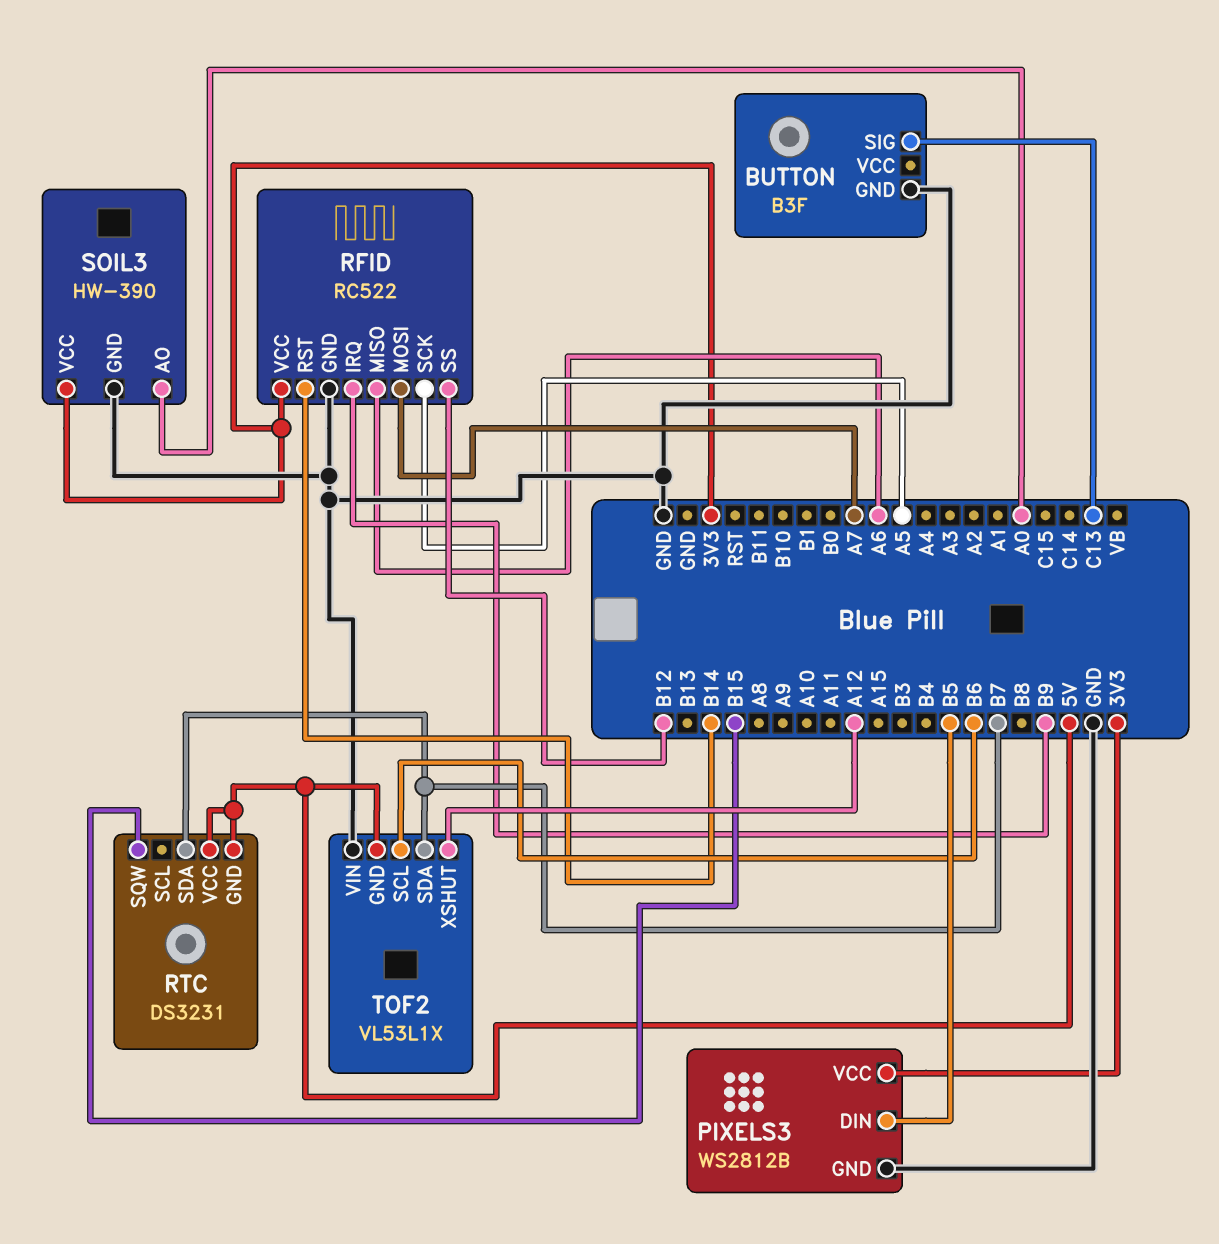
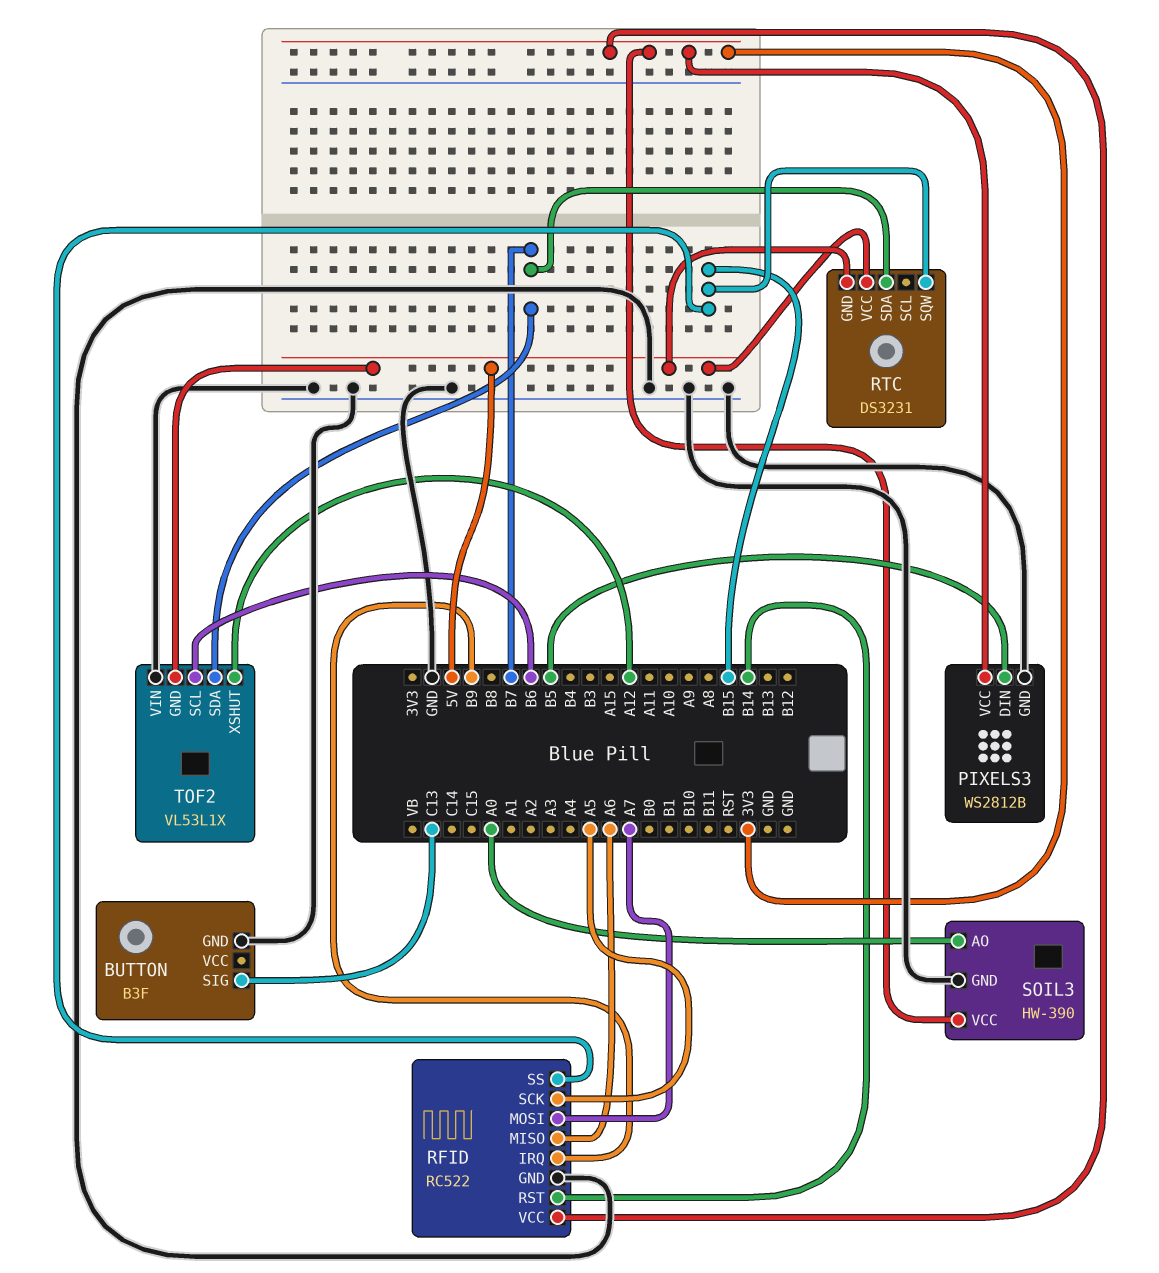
RFID pin SS: B12 -> B15

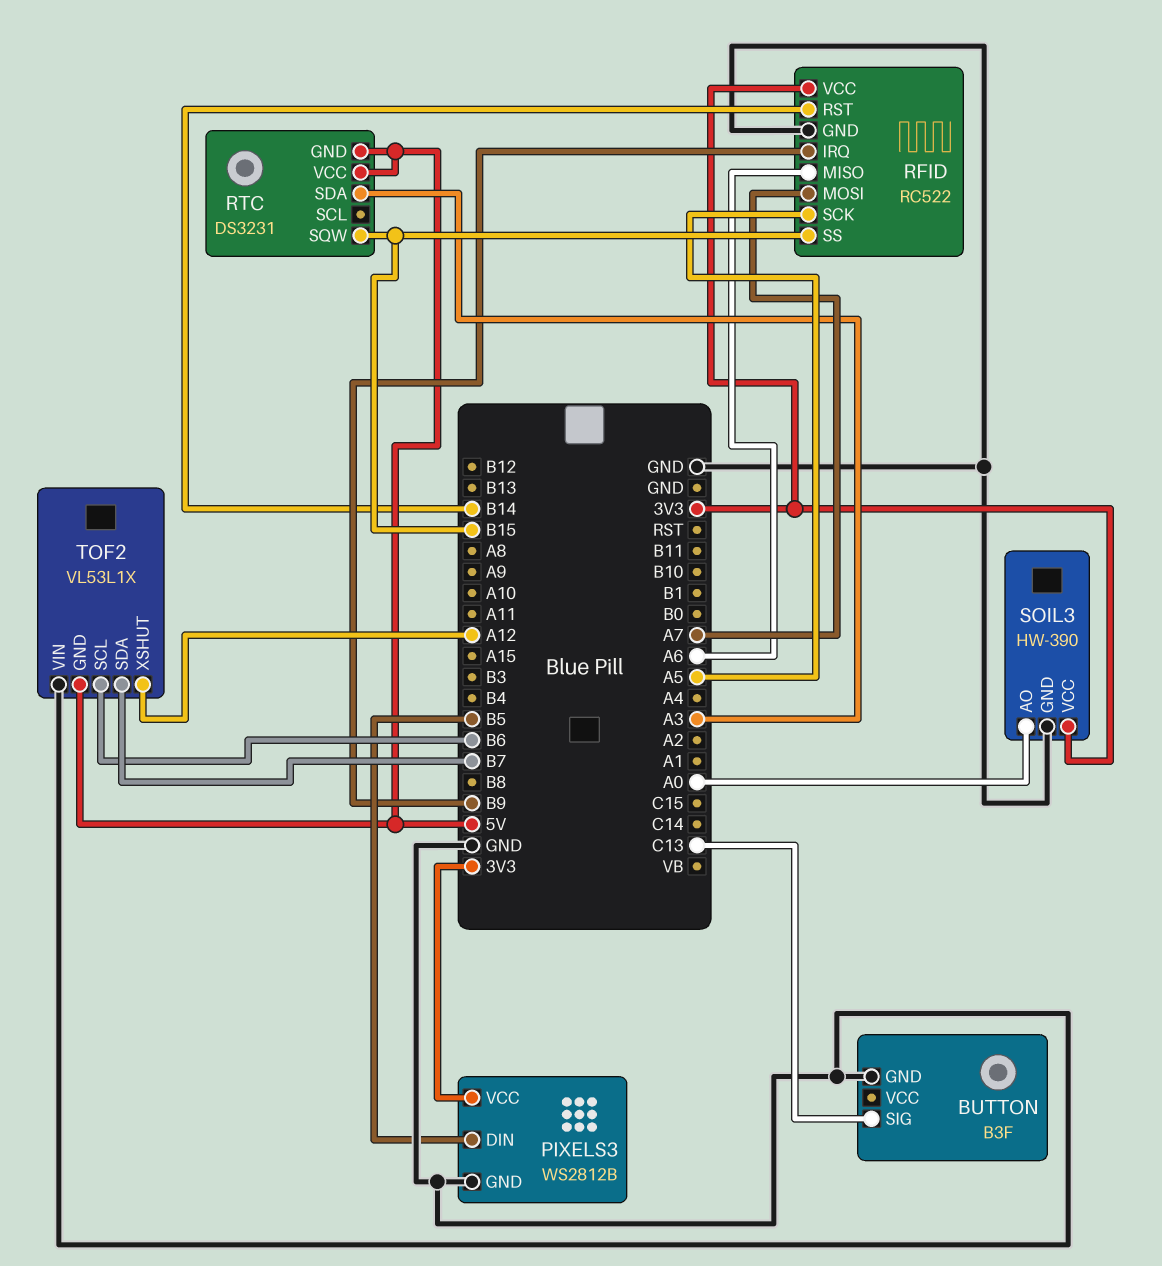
RTC pin SDA: B7 -> A3

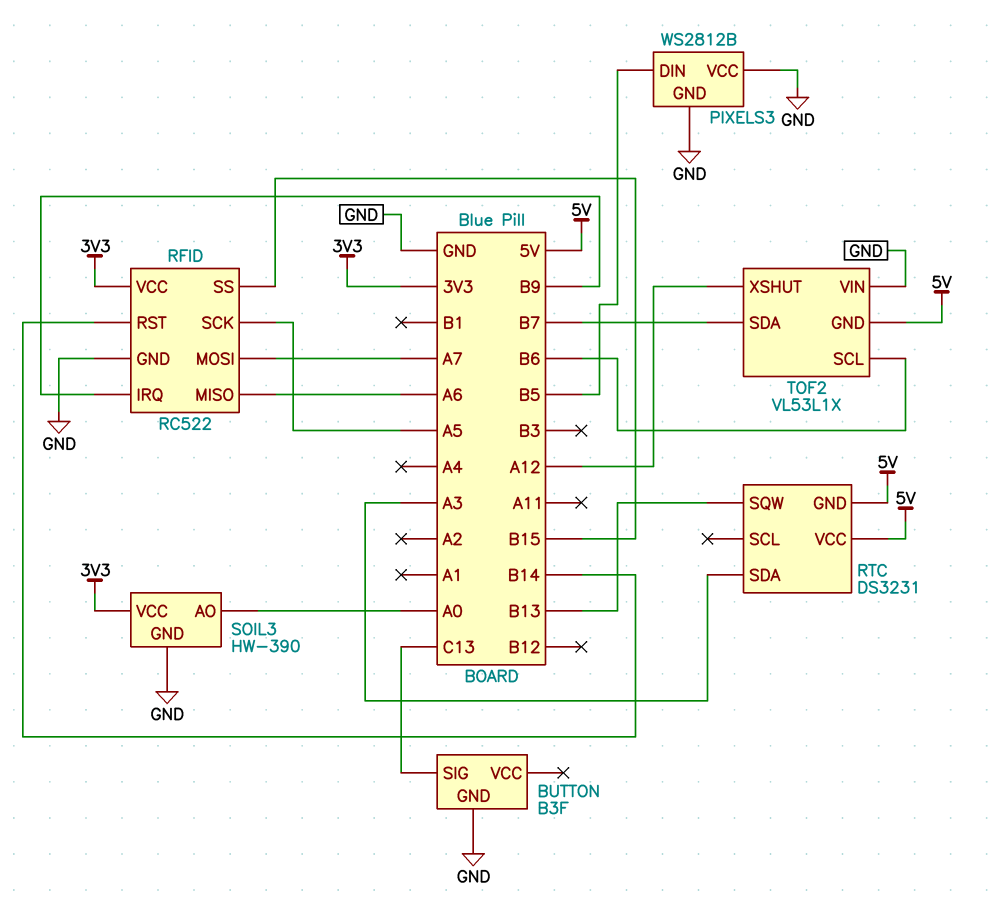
PIXELS3 pin VCC: 3V3 -> GND
RTC pin SQW: B15 -> B13

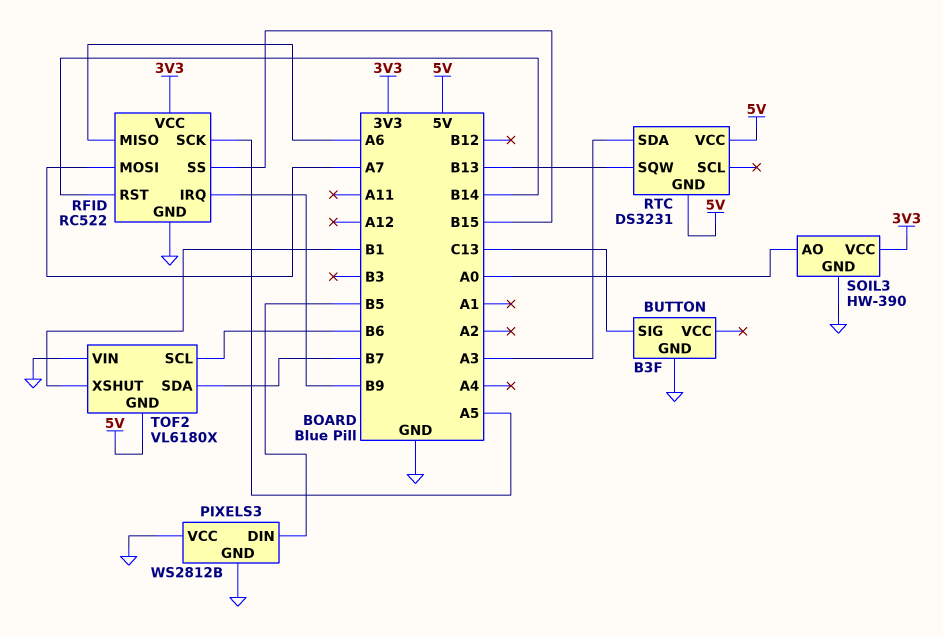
TOF2: VL53L1X -> VL6180X
TOF2 pin XSHUT: A12 -> B1

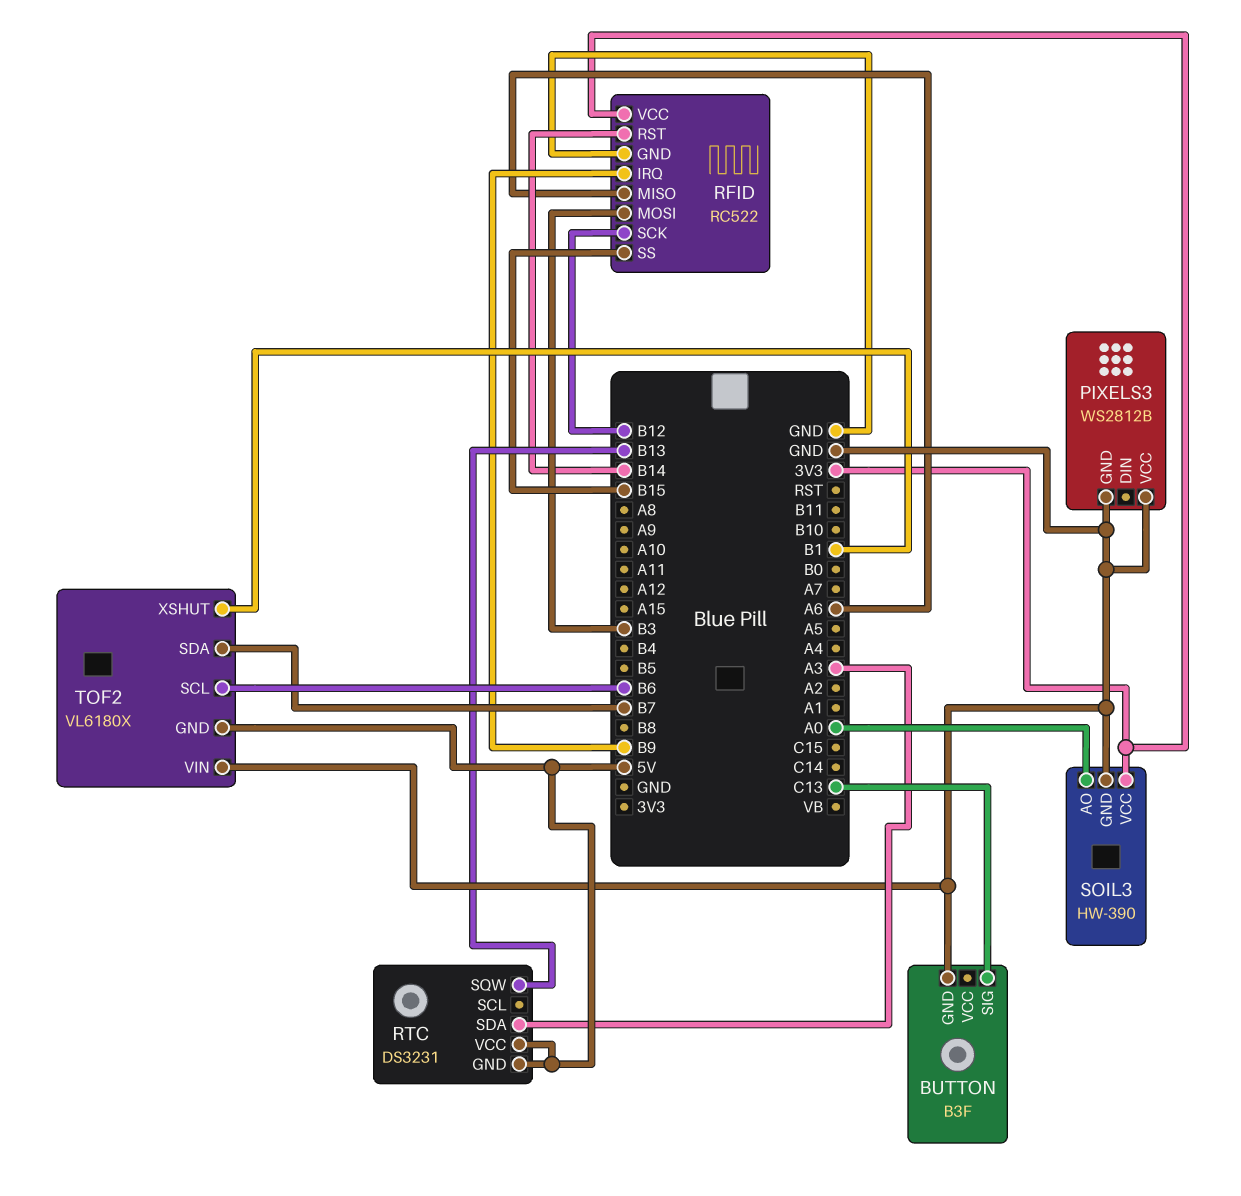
PIXELS3 pin DIN: B5 -> none
RFID pin MOSI: A7 -> B3
RFID pin SCK: A5 -> B12

